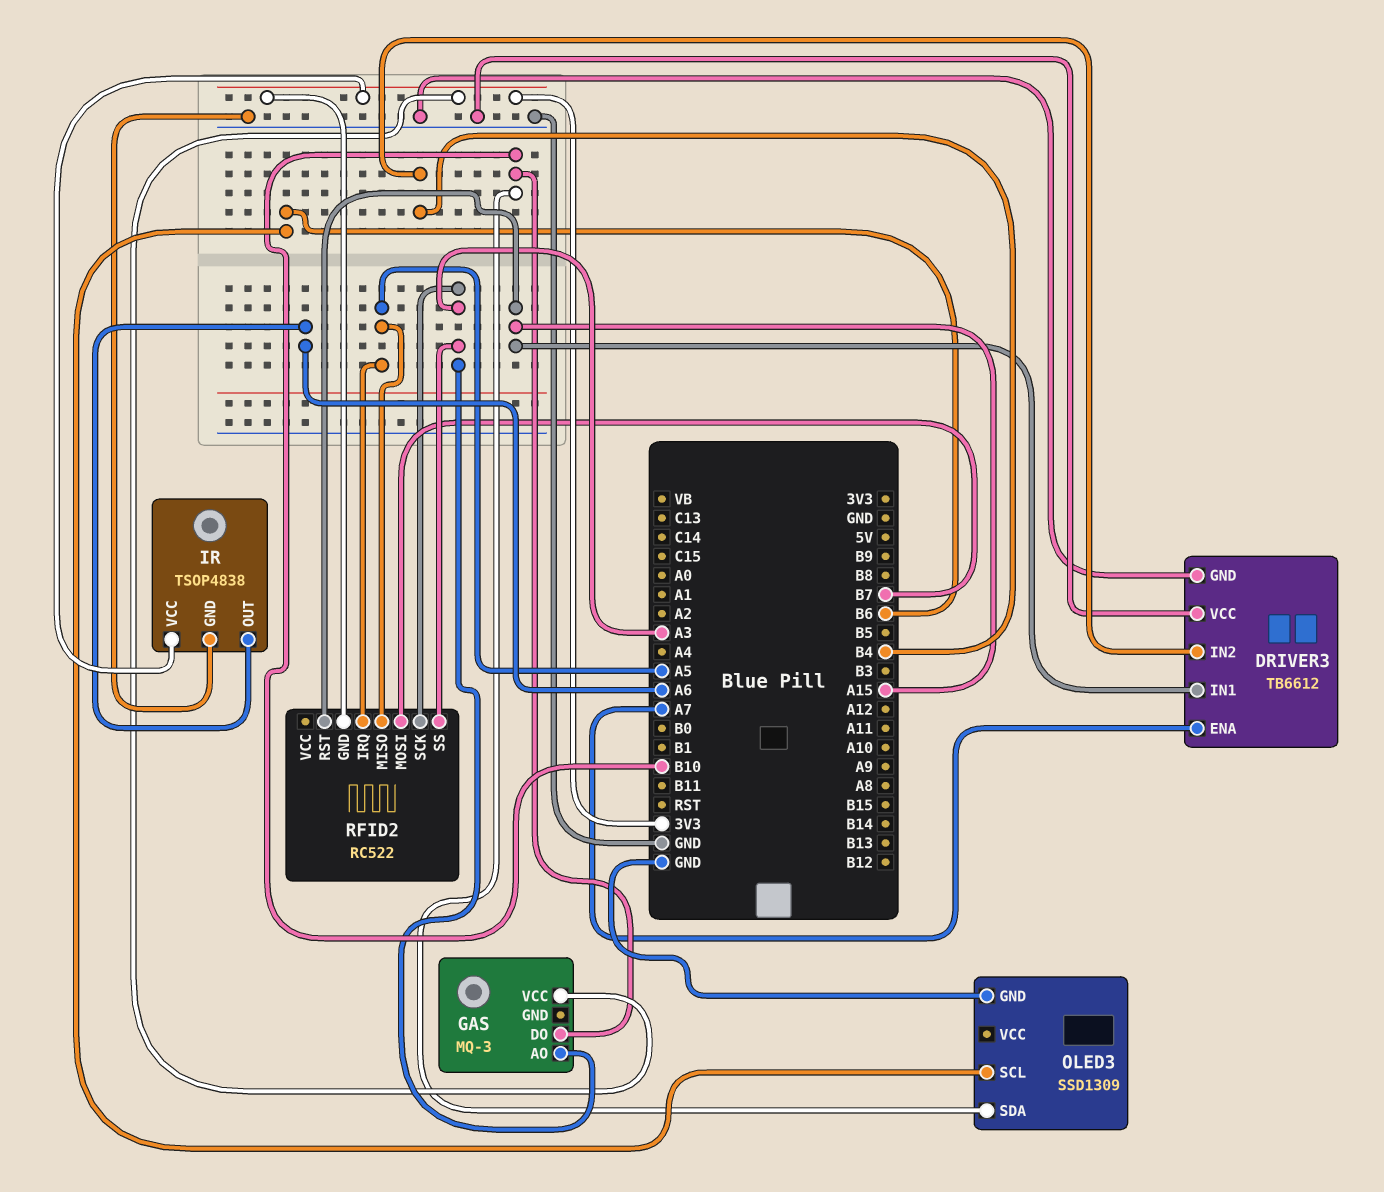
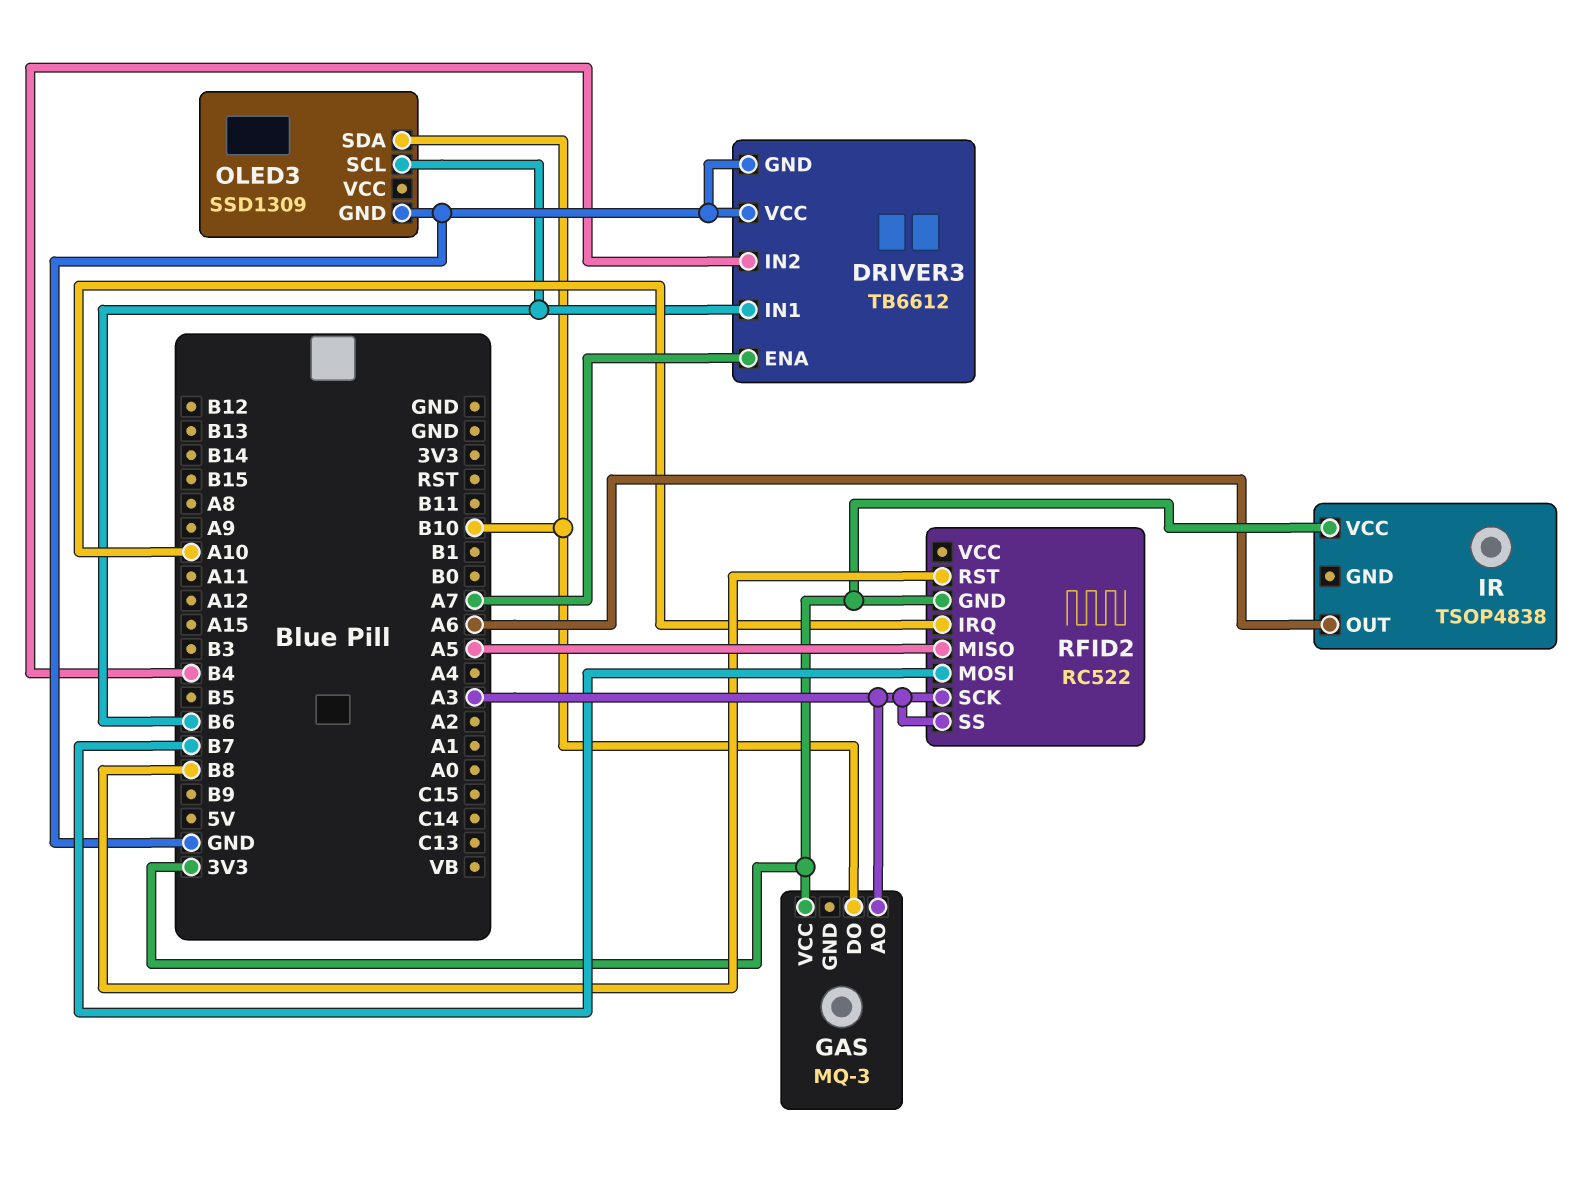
DRIVER3 pin IN1: A15 -> B6
IR pin GND: GND -> none
RFID2 pin IRQ: A5 -> A10
RFID2 pin RST: A15 -> B8

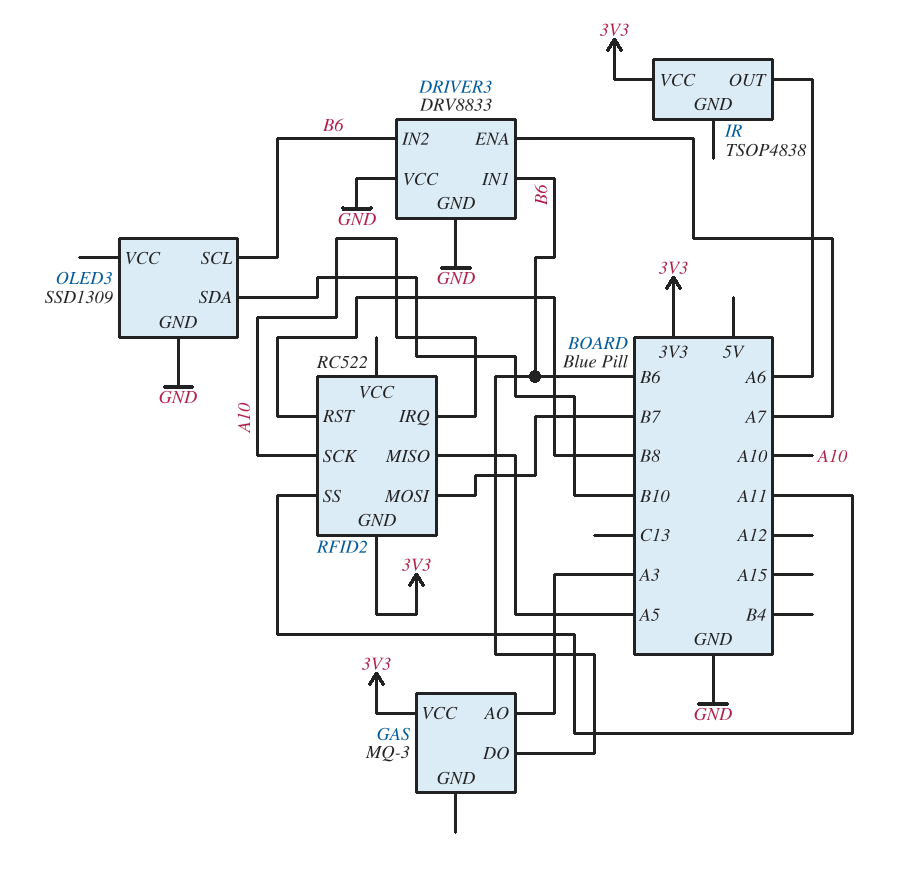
DRIVER3: TB6612 -> DRV8833
DRIVER3 pin IN2: B4 -> B6
GAS pin DO: B10 -> B6
RFID2 pin SCK: A3 -> A10
RFID2 pin SS: A3 -> A11

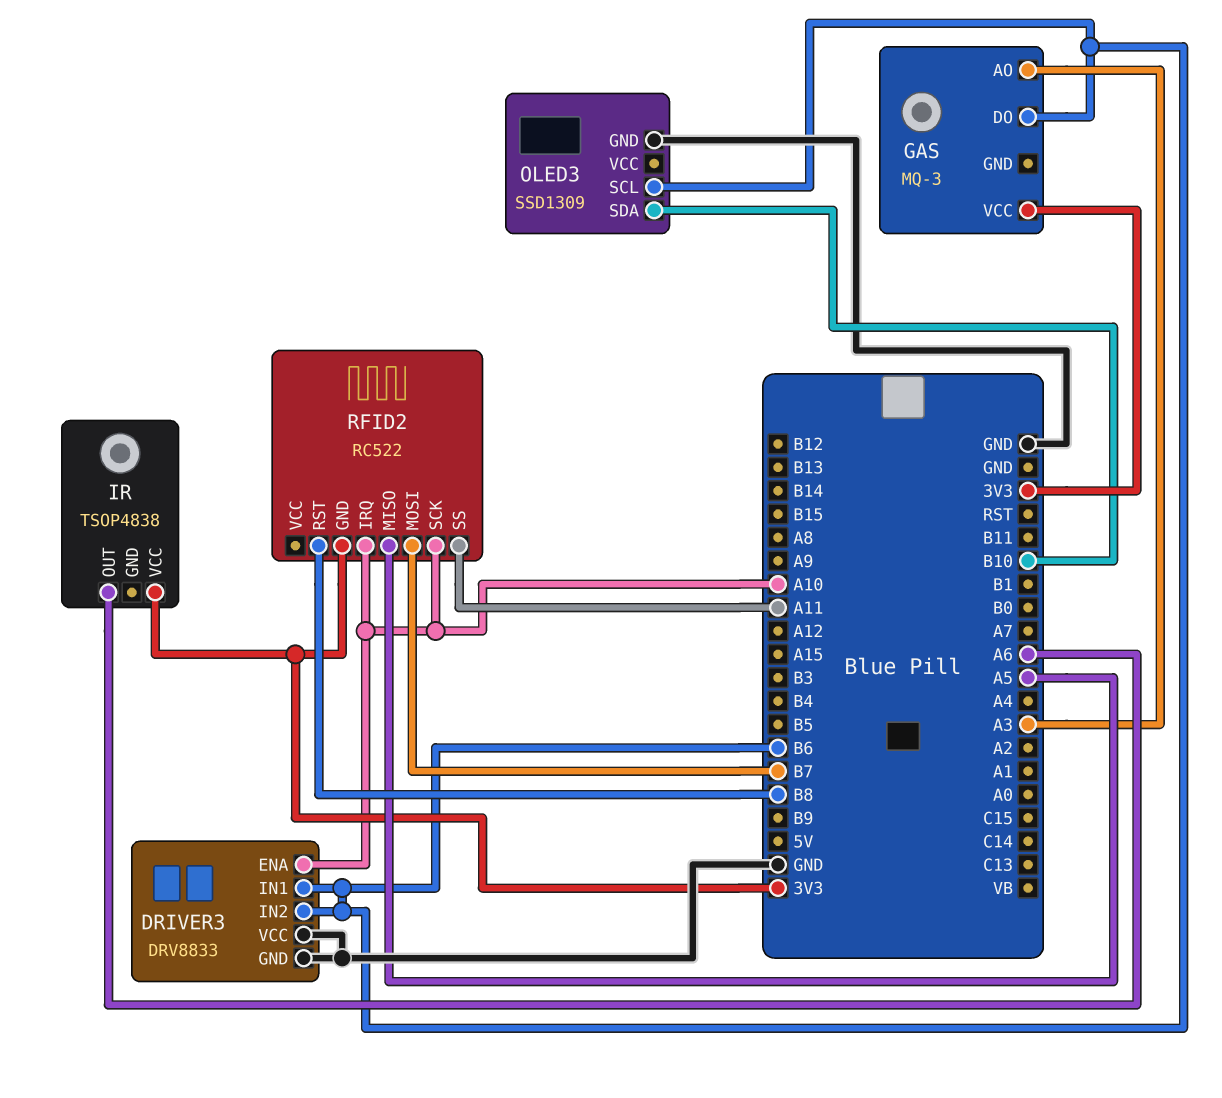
DRIVER3 pin ENA: A7 -> A10

